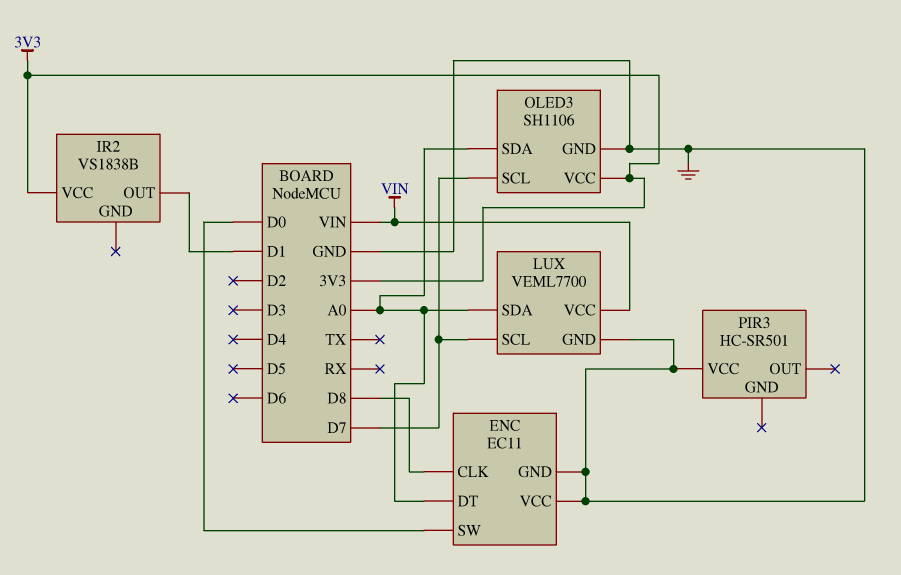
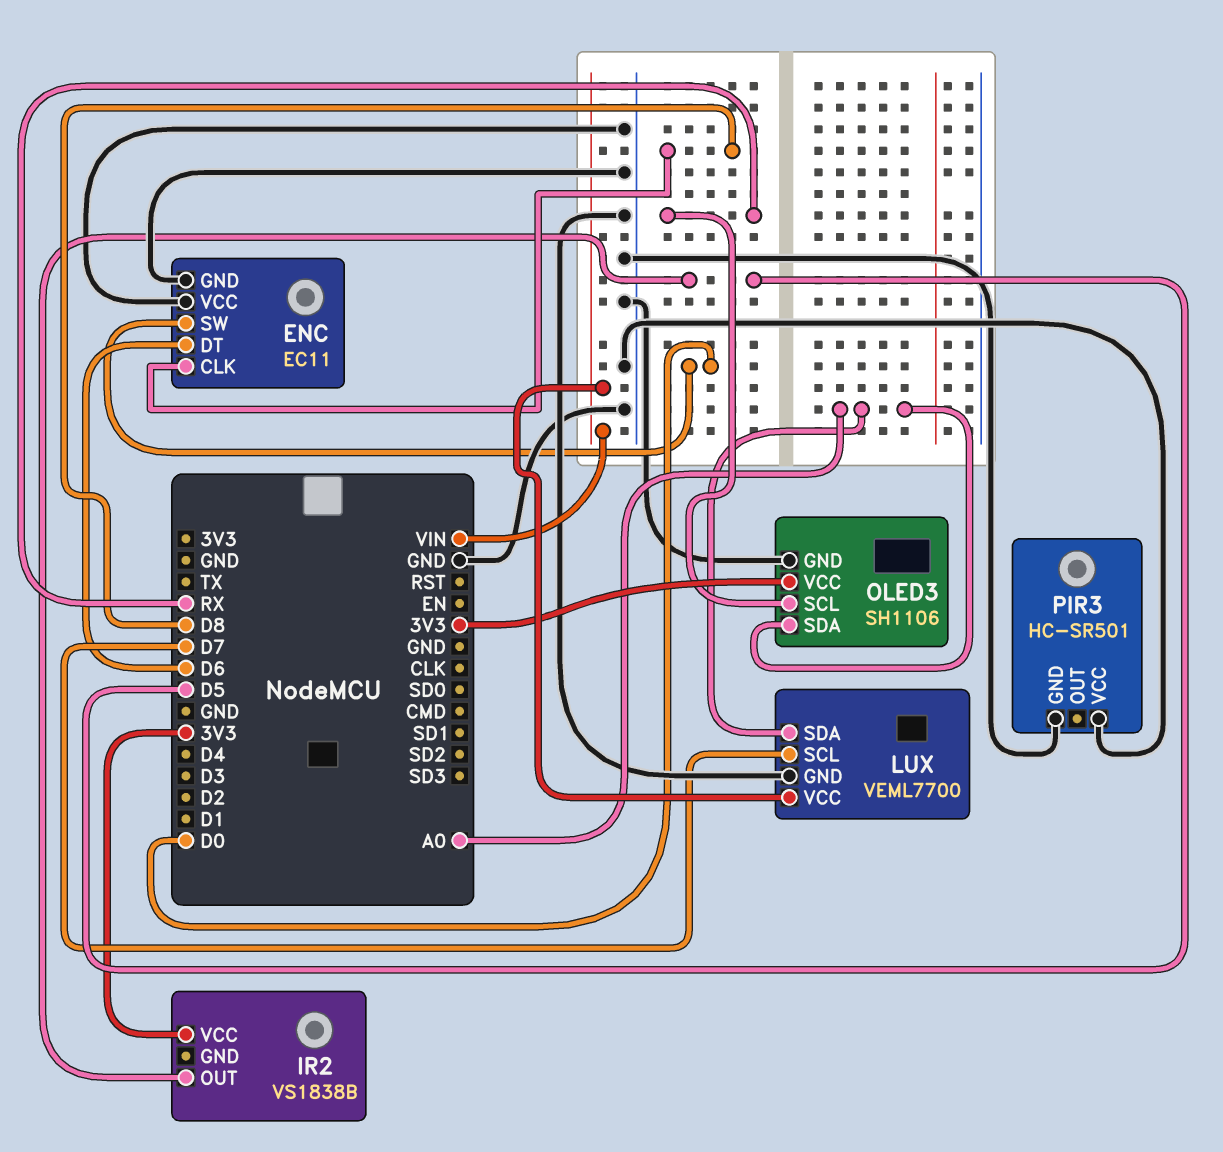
ENC pin DT: A0 -> D6
IR2 pin OUT: D1 -> D5
OLED3 pin SCL: D7 -> RX
PIR3 pin GND: none -> GND

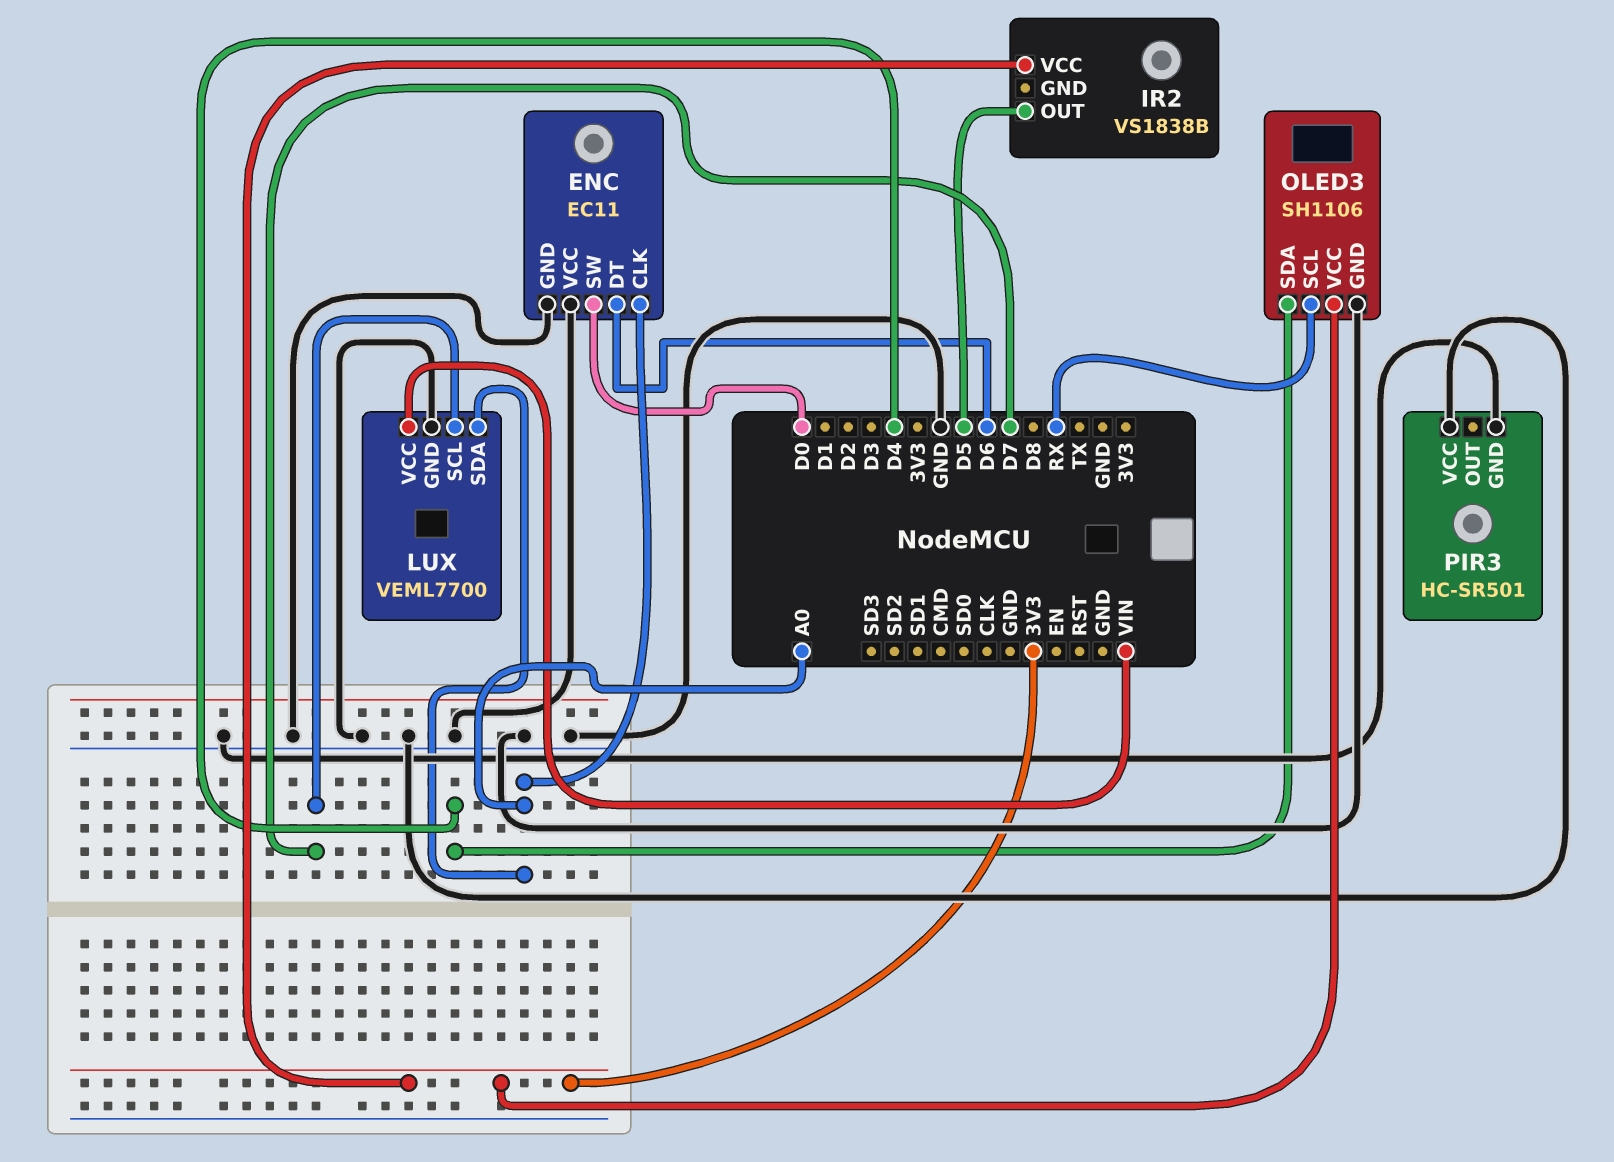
ENC pin CLK: D8 -> A0
OLED3 pin SDA: A0 -> D4

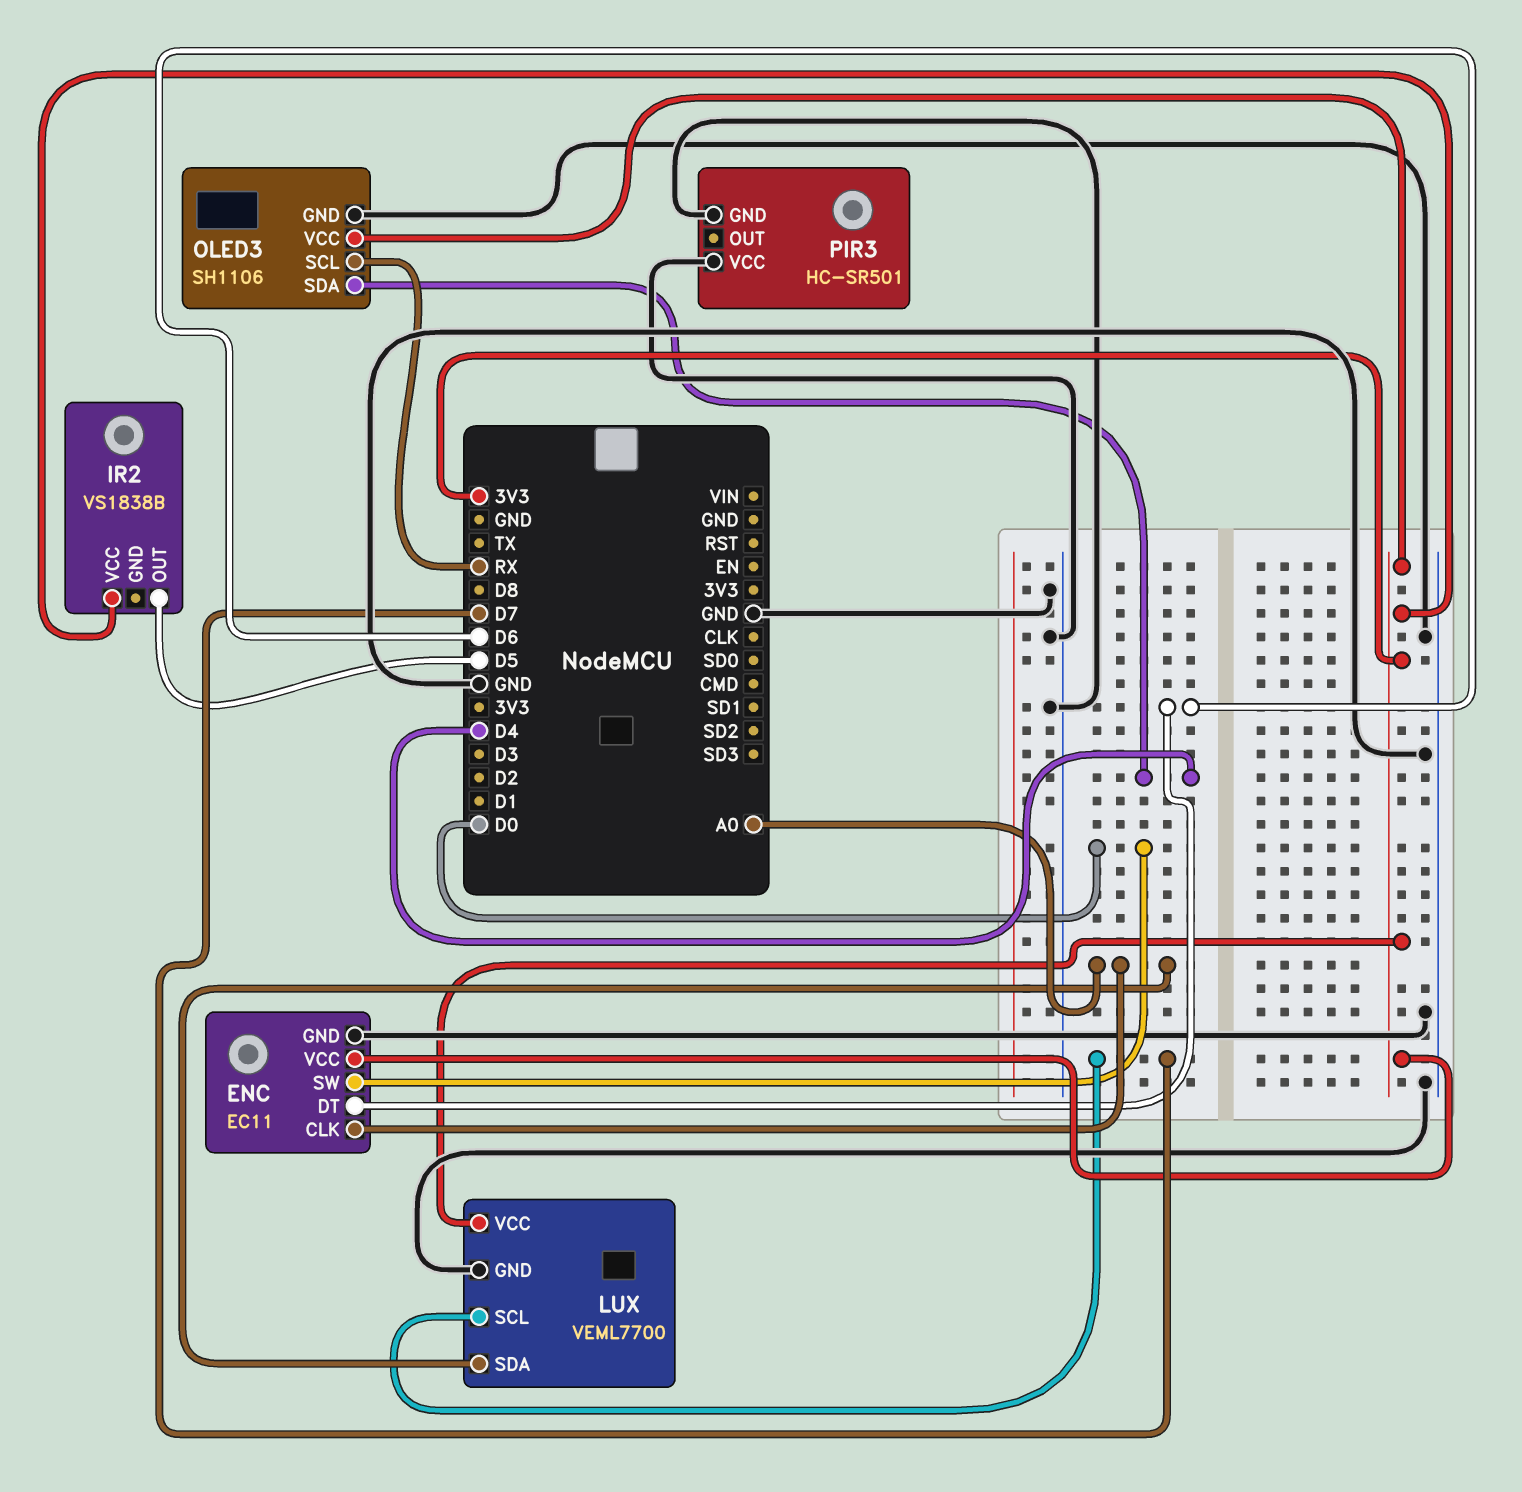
ENC pin VCC: GND -> 3V3
LUX pin VCC: VIN -> 3V3

